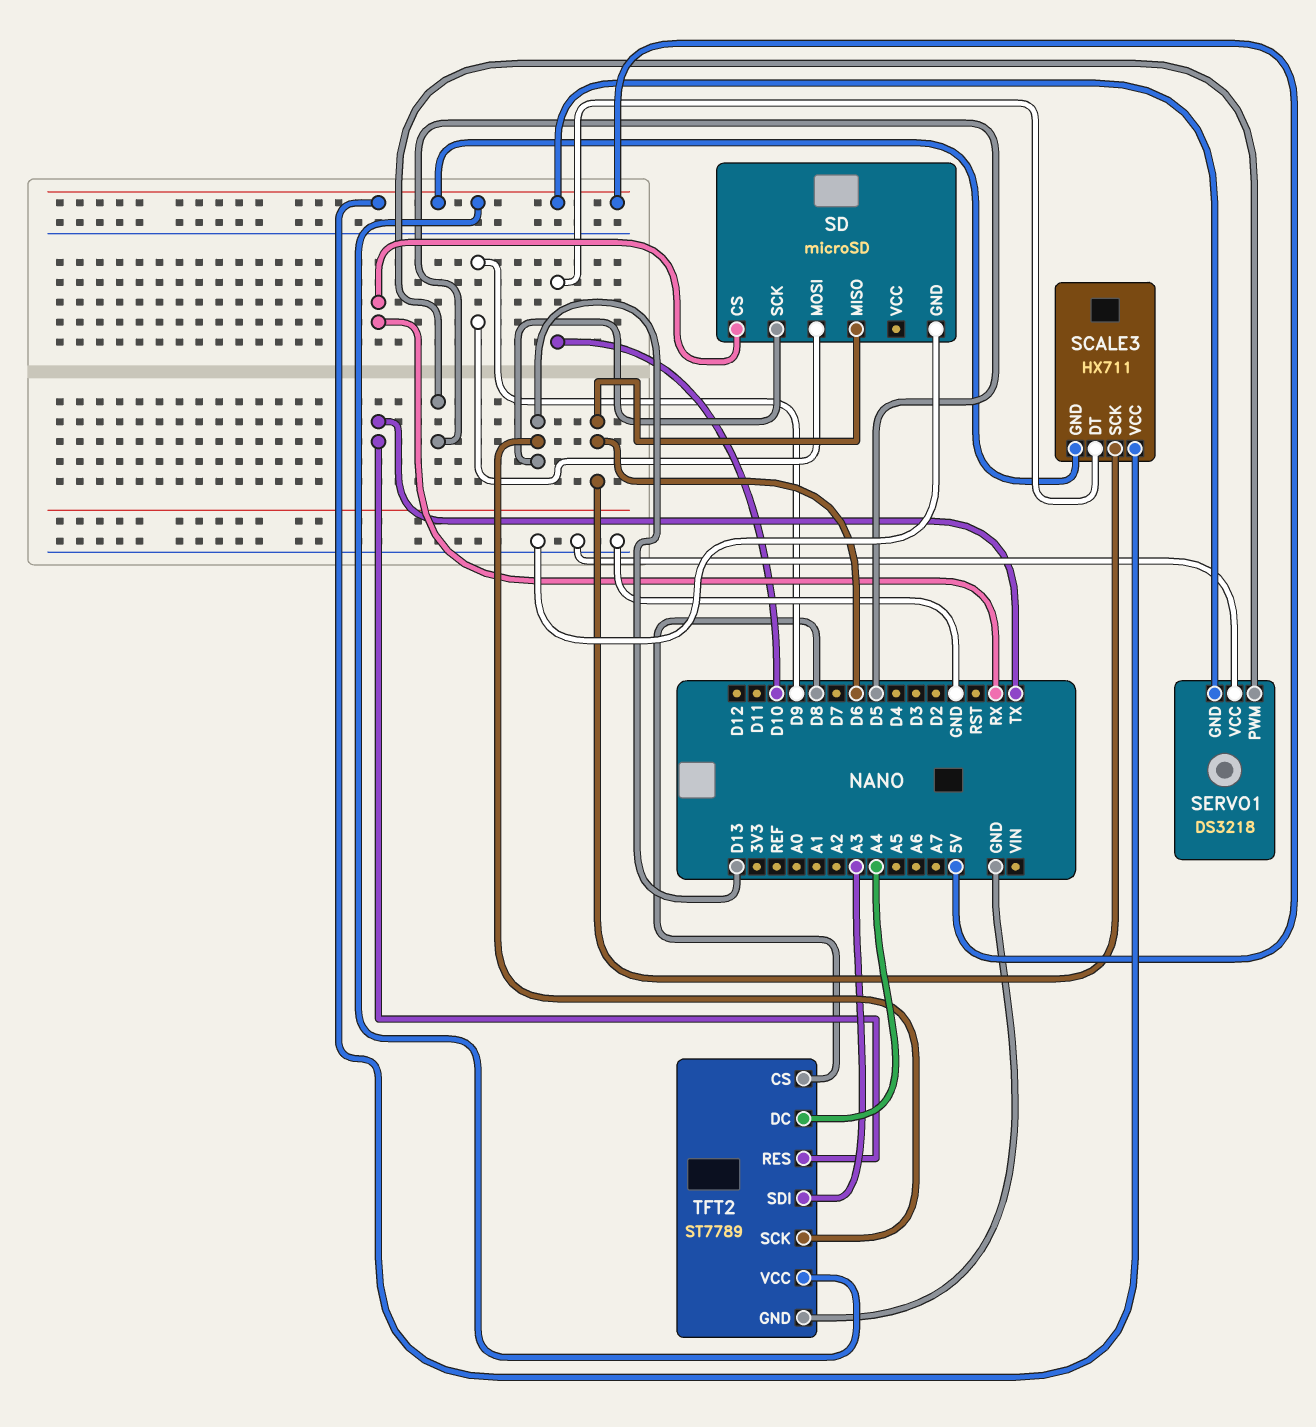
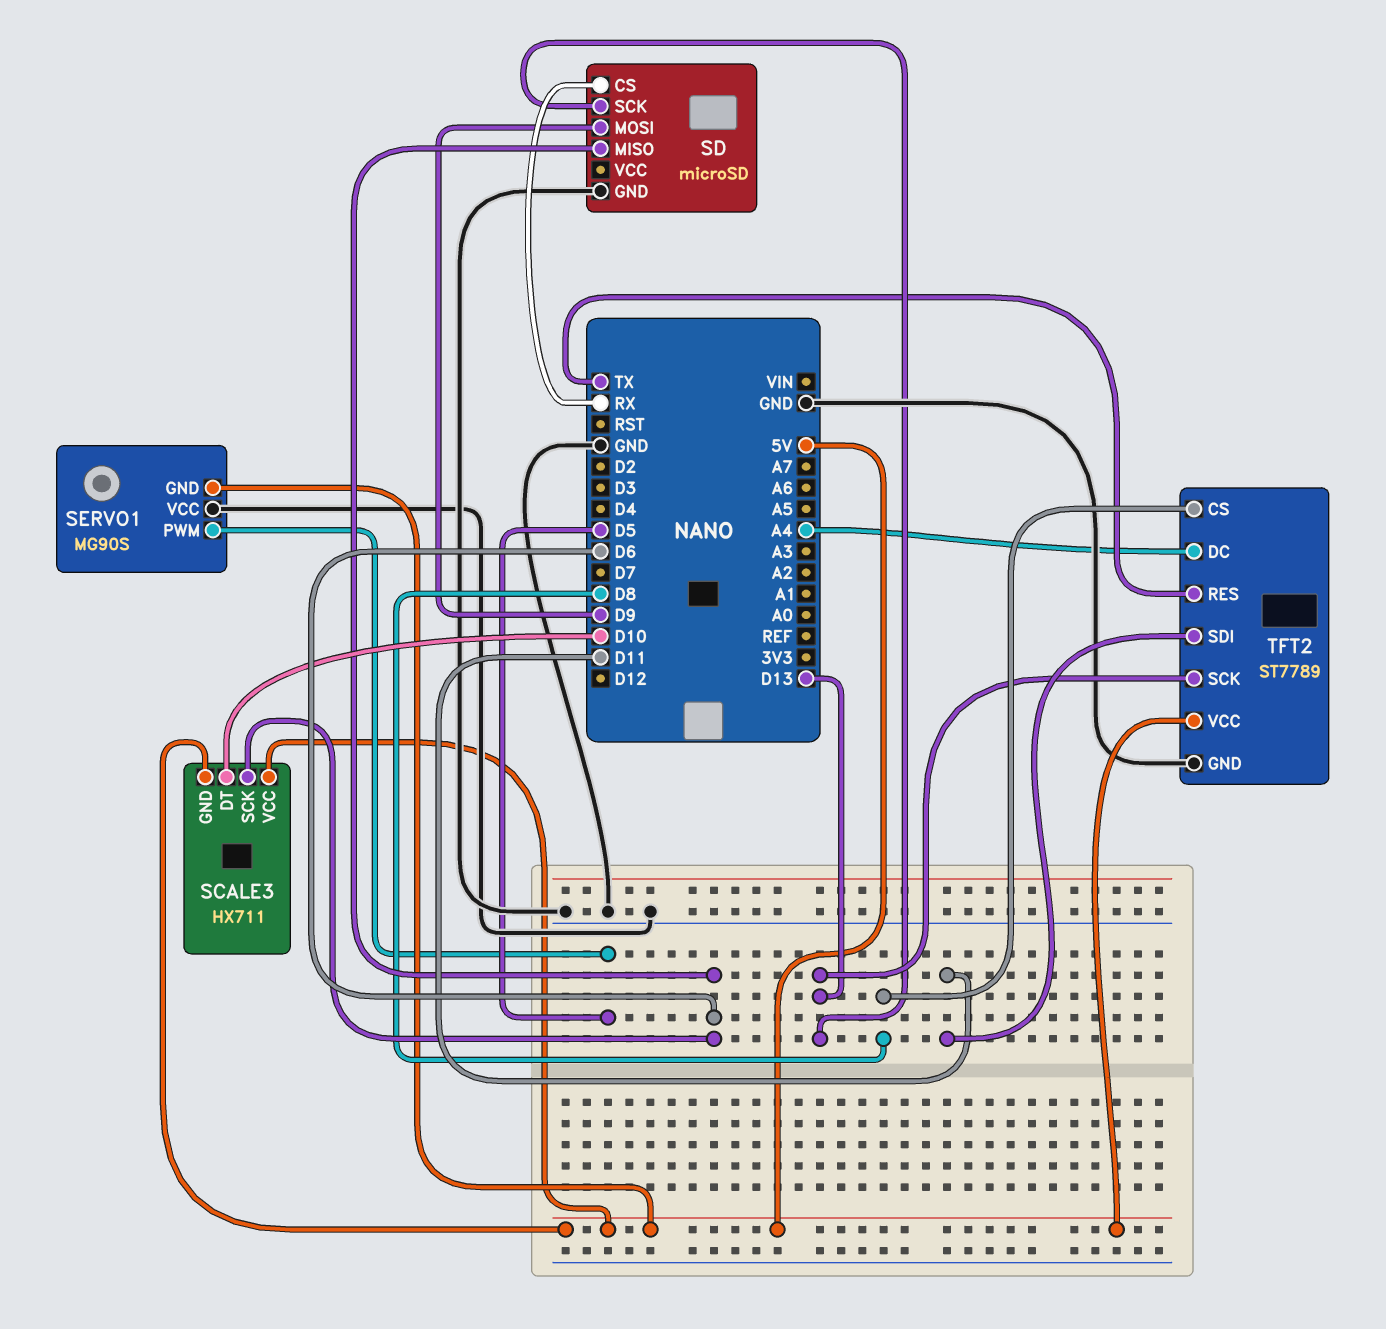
SERVO1: DS3218 -> MG90S
TFT2 pin SDI: A3 -> D11

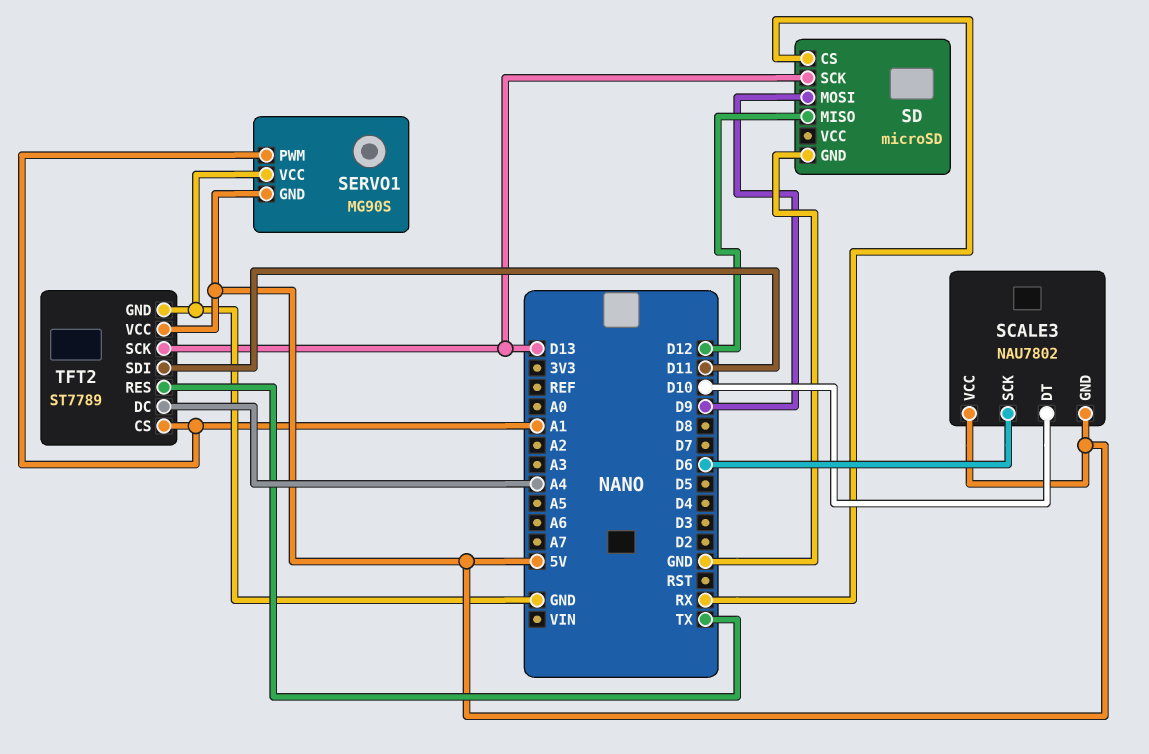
SCALE3: HX711 -> NAU7802
SD pin MISO: D6 -> D12
SERVO1 pin PWM: D5 -> A1
TFT2 pin CS: D8 -> A1

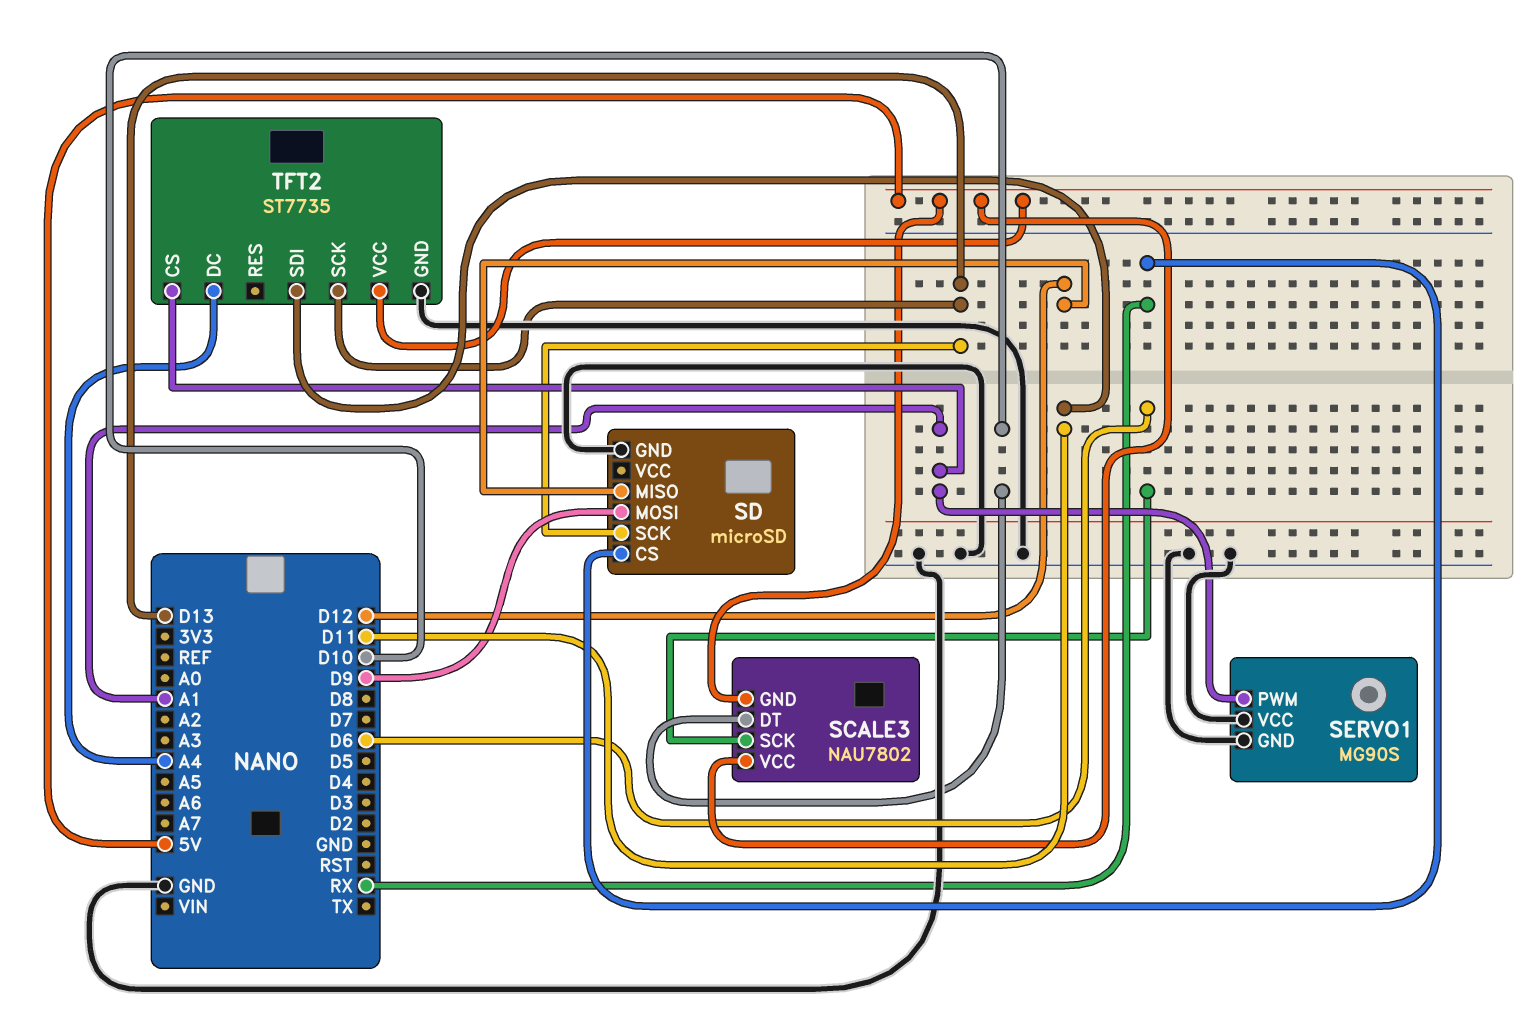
SERVO1 pin GND: 5V -> GND
TFT2: ST7789 -> ST7735
TFT2 pin RES: TX -> none

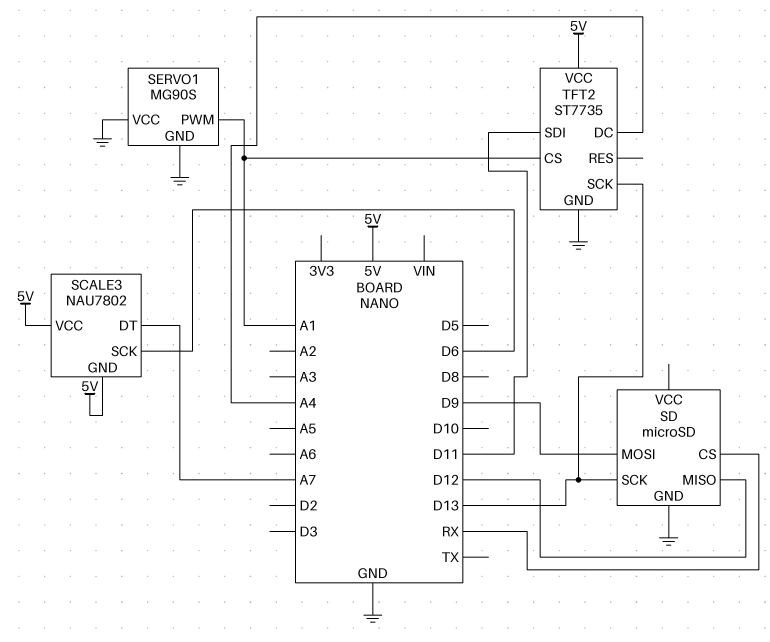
SCALE3 pin DT: D10 -> A7

